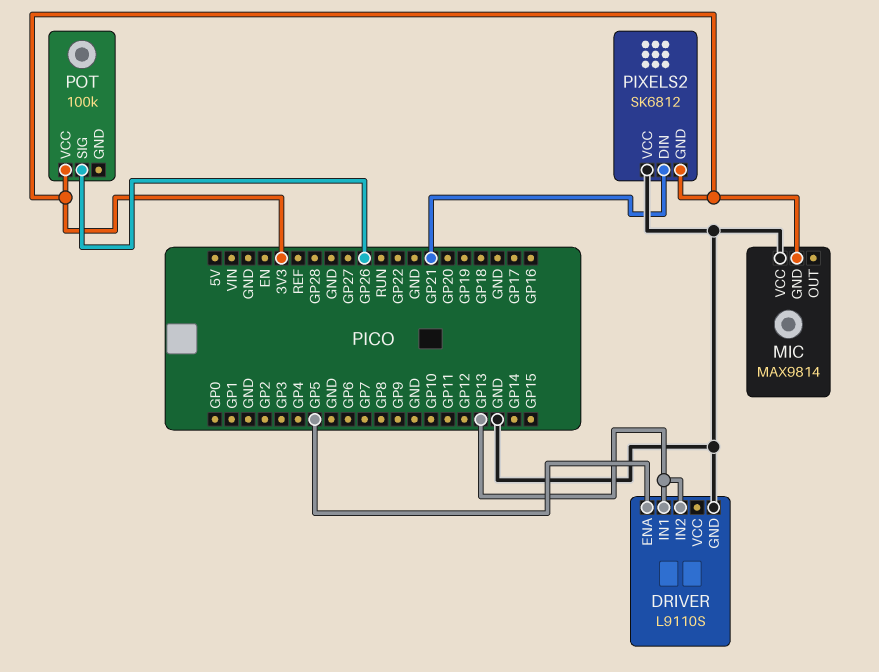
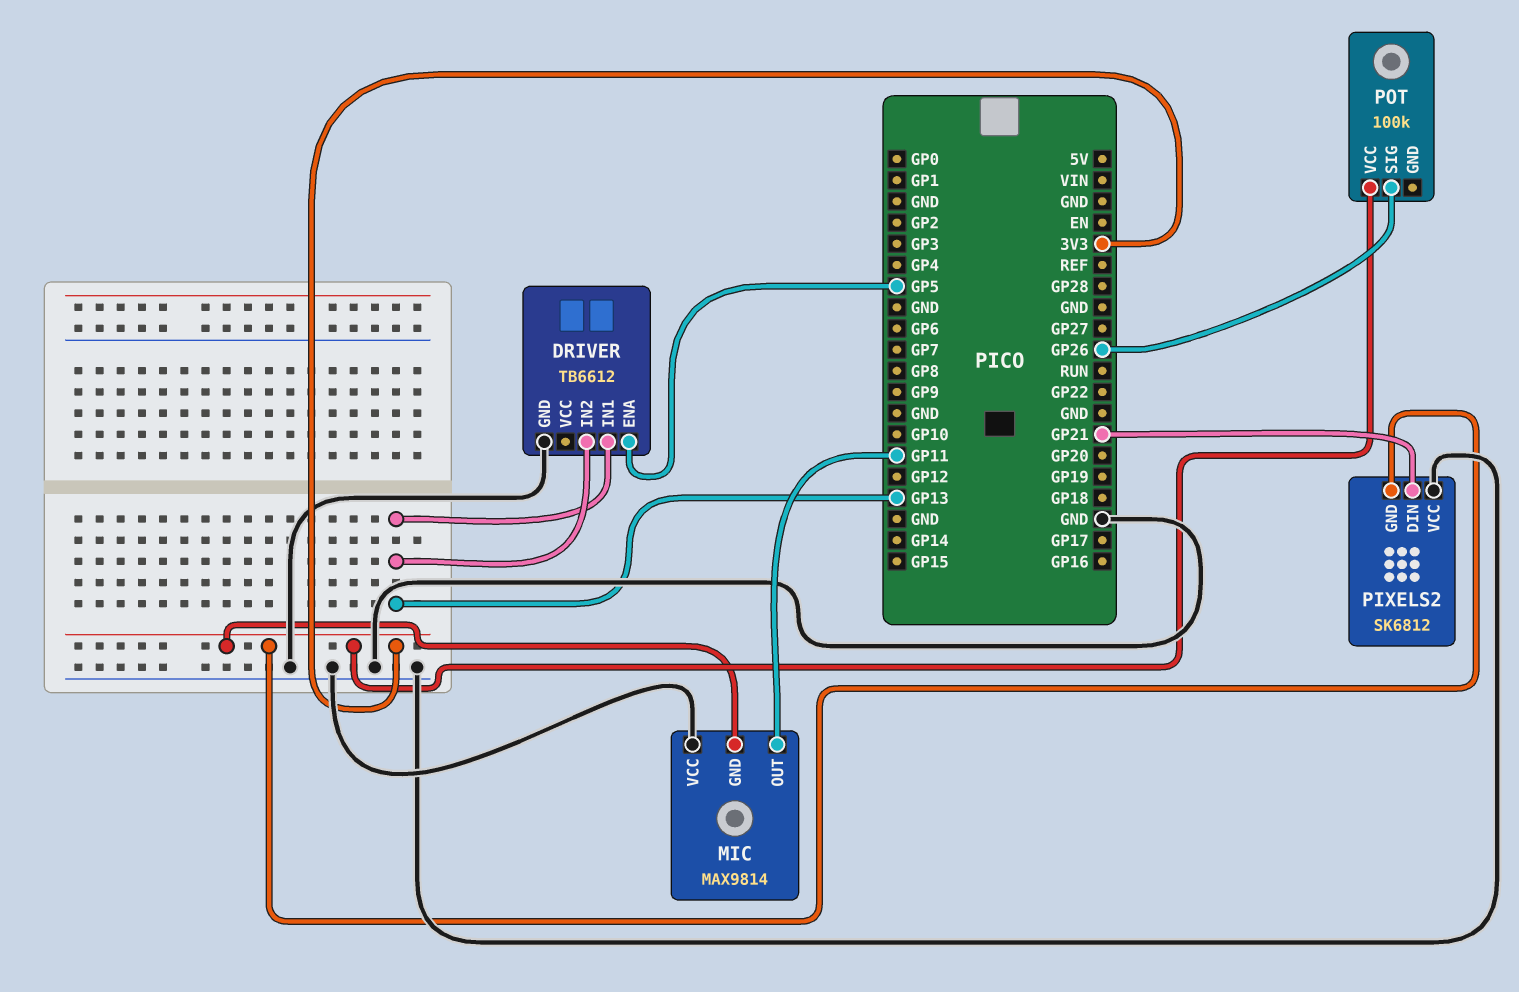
DRIVER: L9110S -> TB6612
MIC pin OUT: none -> GP11

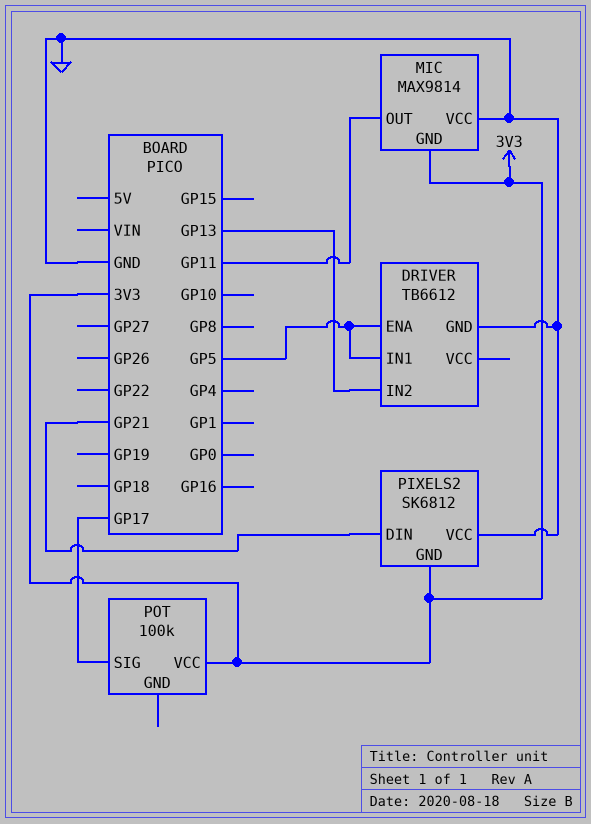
DRIVER pin IN1: GP13 -> GP5
POT pin SIG: GP26 -> GP17

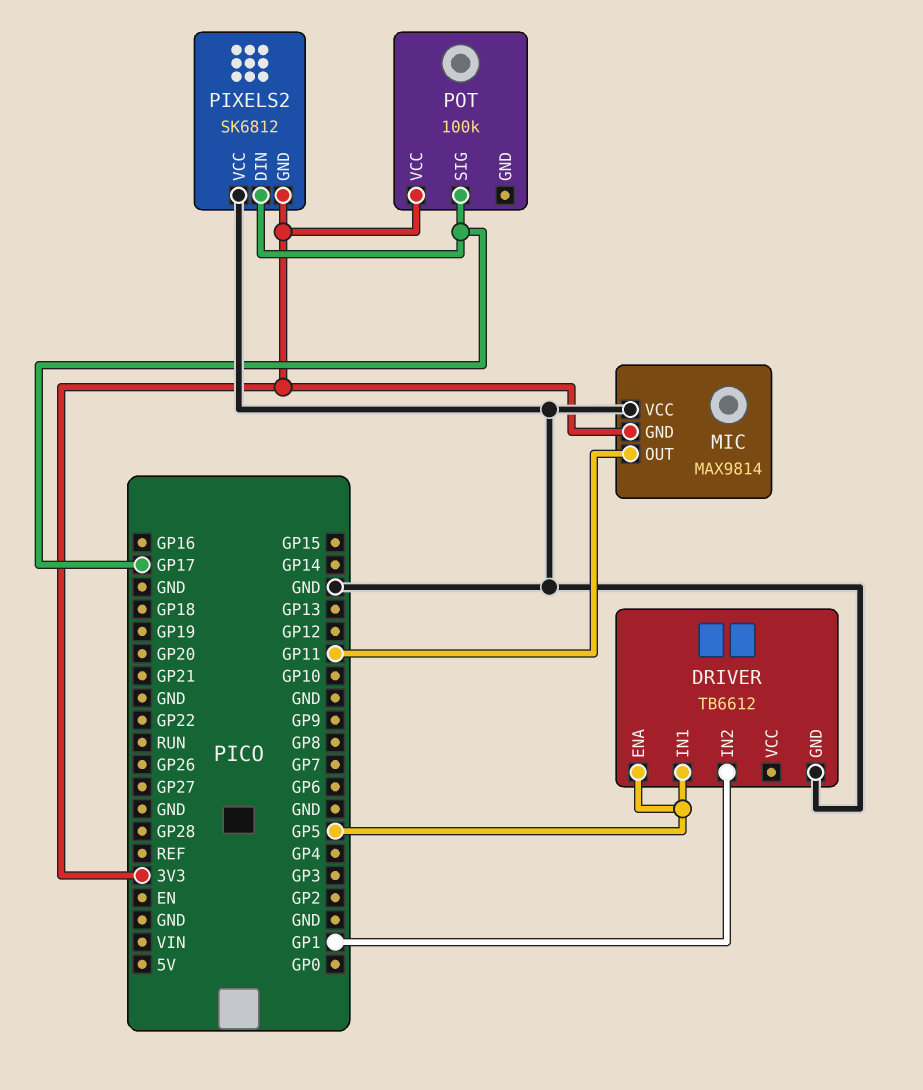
DRIVER pin IN2: GP13 -> GP1
PIXELS2 pin DIN: GP21 -> GP17

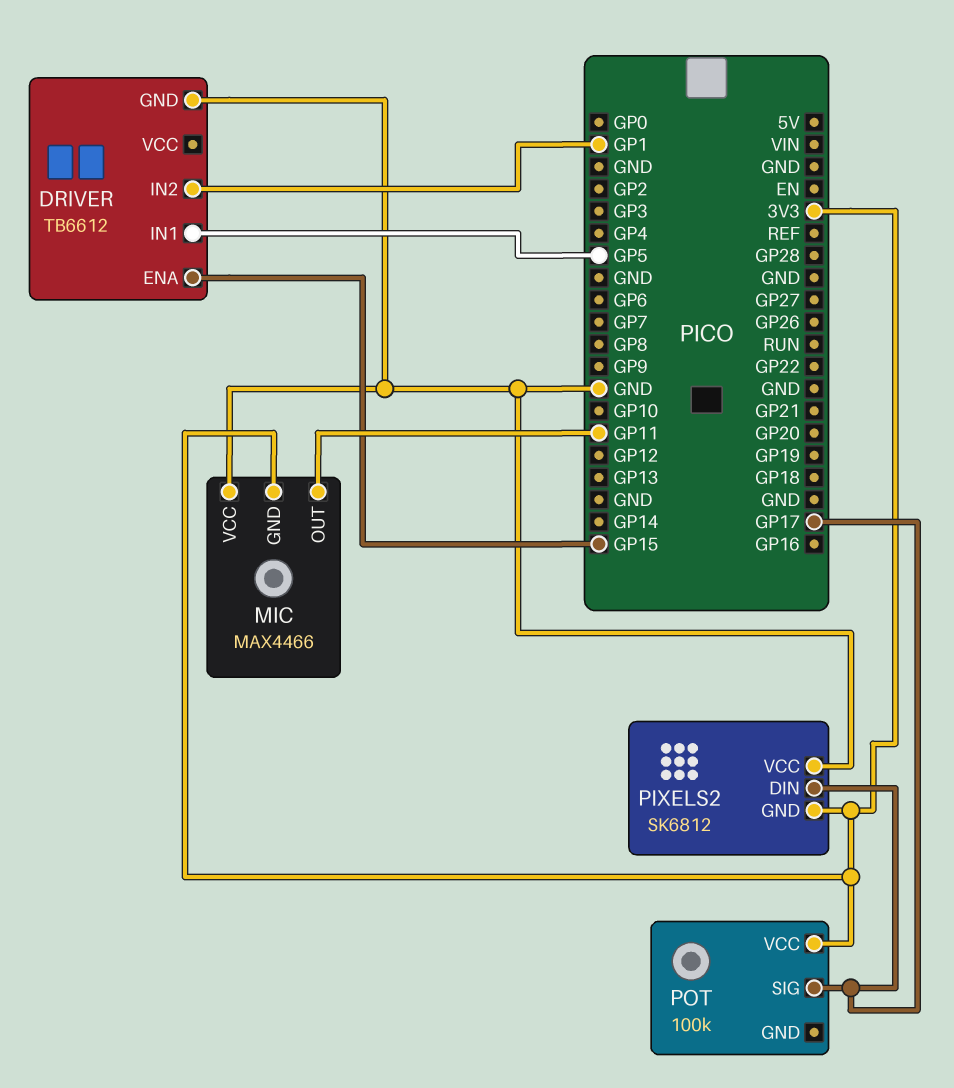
DRIVER pin ENA: GP5 -> GP15
MIC: MAX9814 -> MAX4466

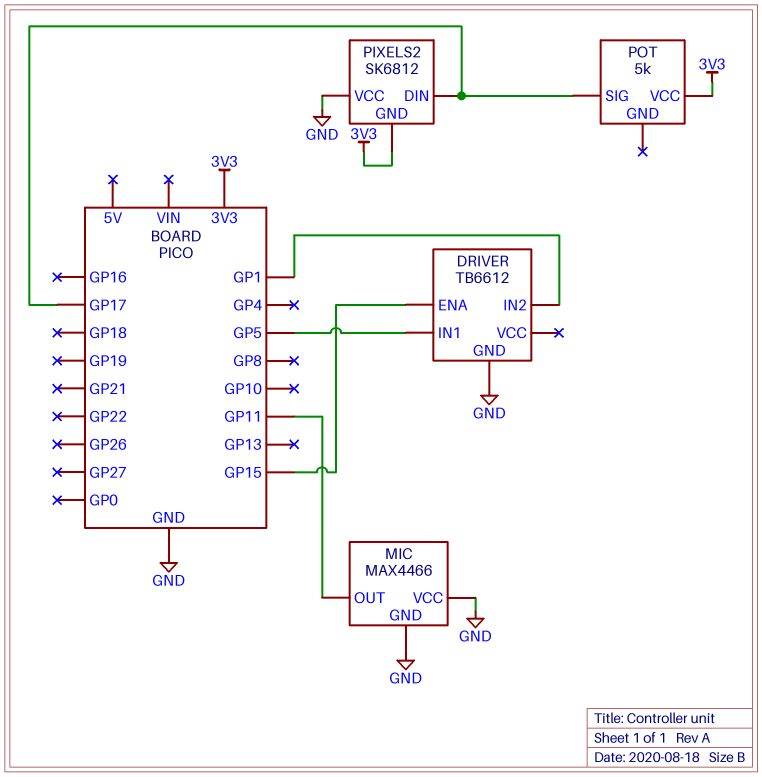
MIC pin GND: 3V3 -> GND
POT: 100k -> 5k

